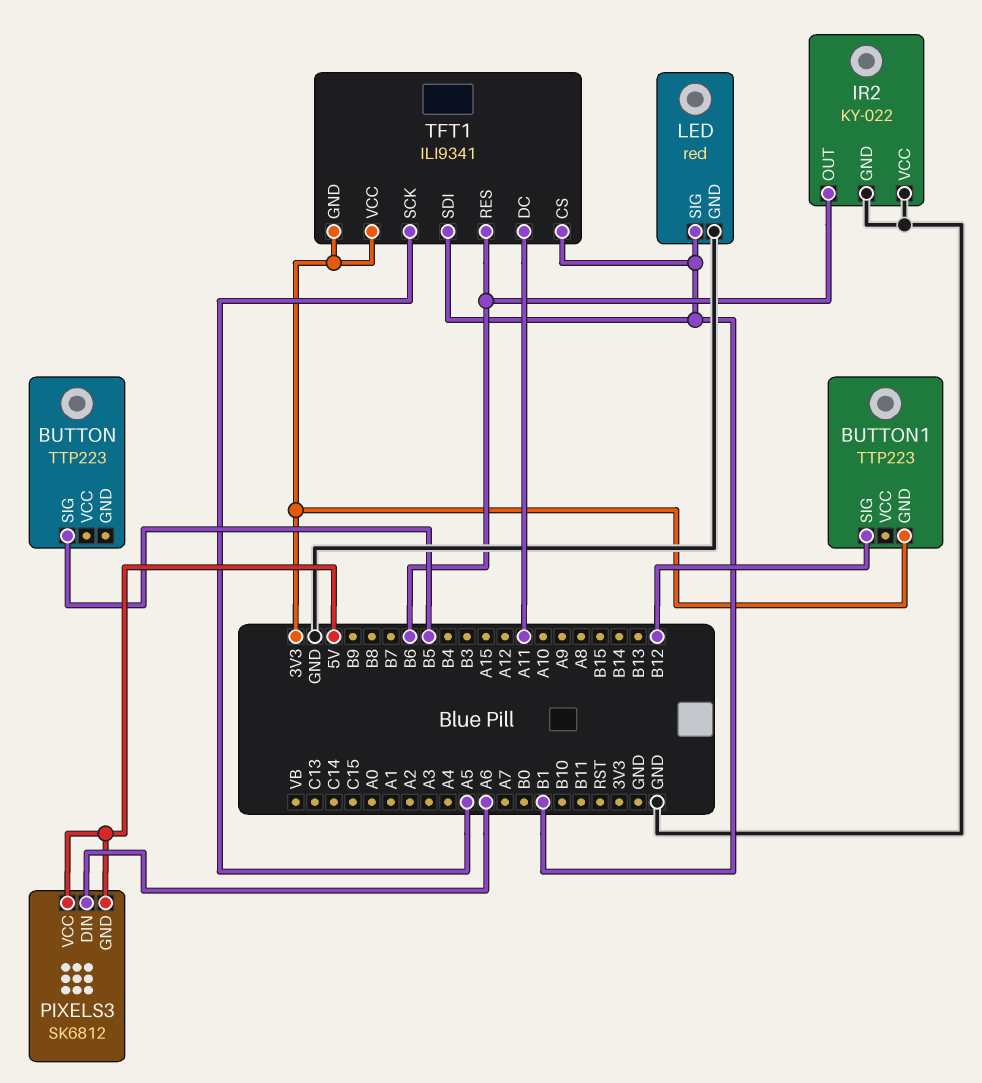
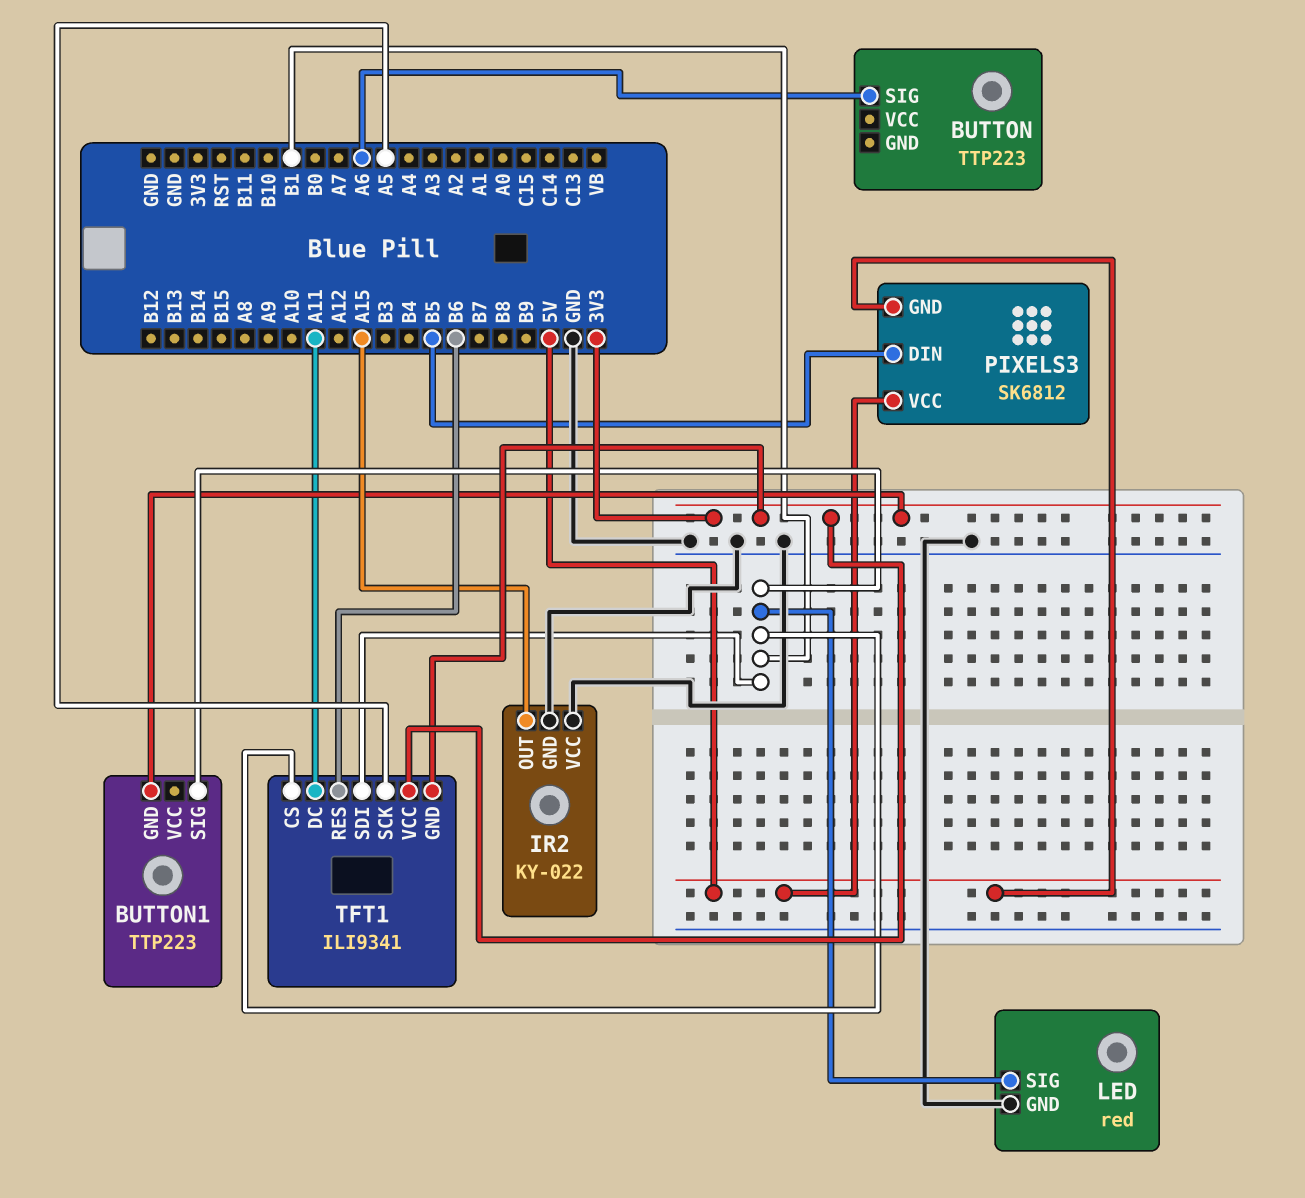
BUTTON pin SIG: B5 -> A6
BUTTON1 pin SIG: B12 -> B1
IR2 pin OUT: B6 -> A15
PIXELS3 pin DIN: A6 -> B5

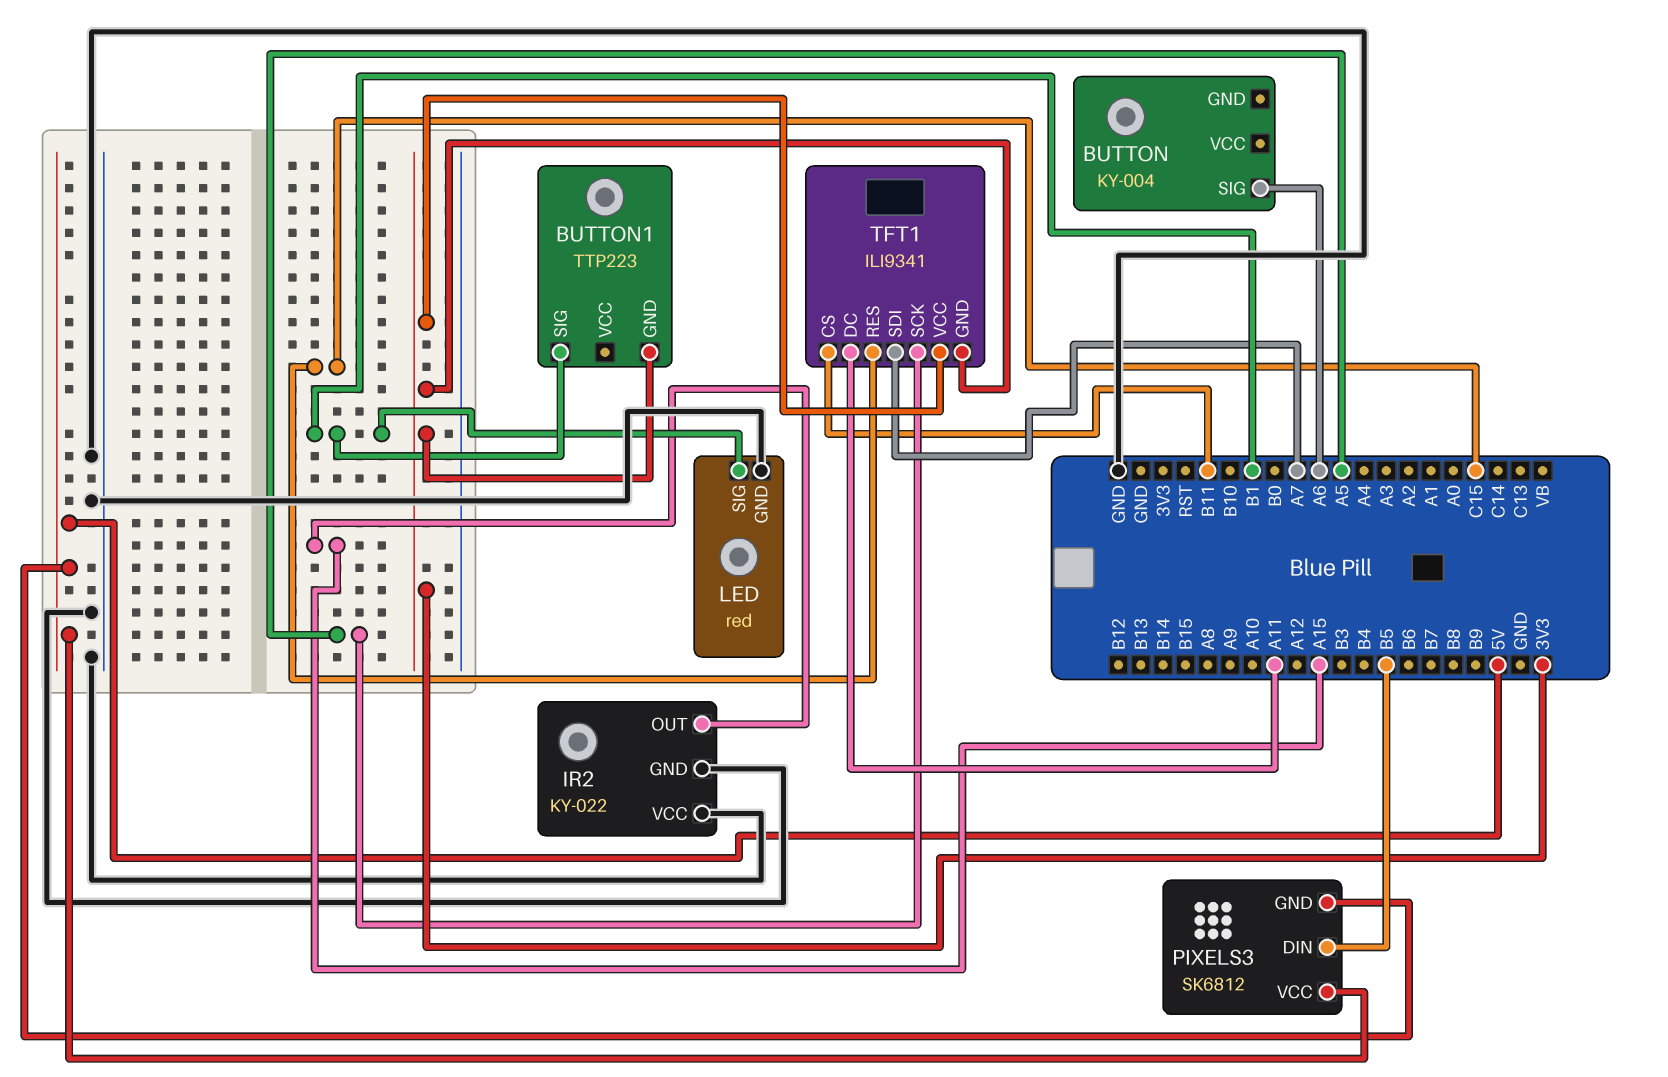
BUTTON: TTP223 -> KY-004
TFT1 pin CS: B1 -> B11
TFT1 pin RES: B6 -> C15
TFT1 pin SDI: B1 -> A7

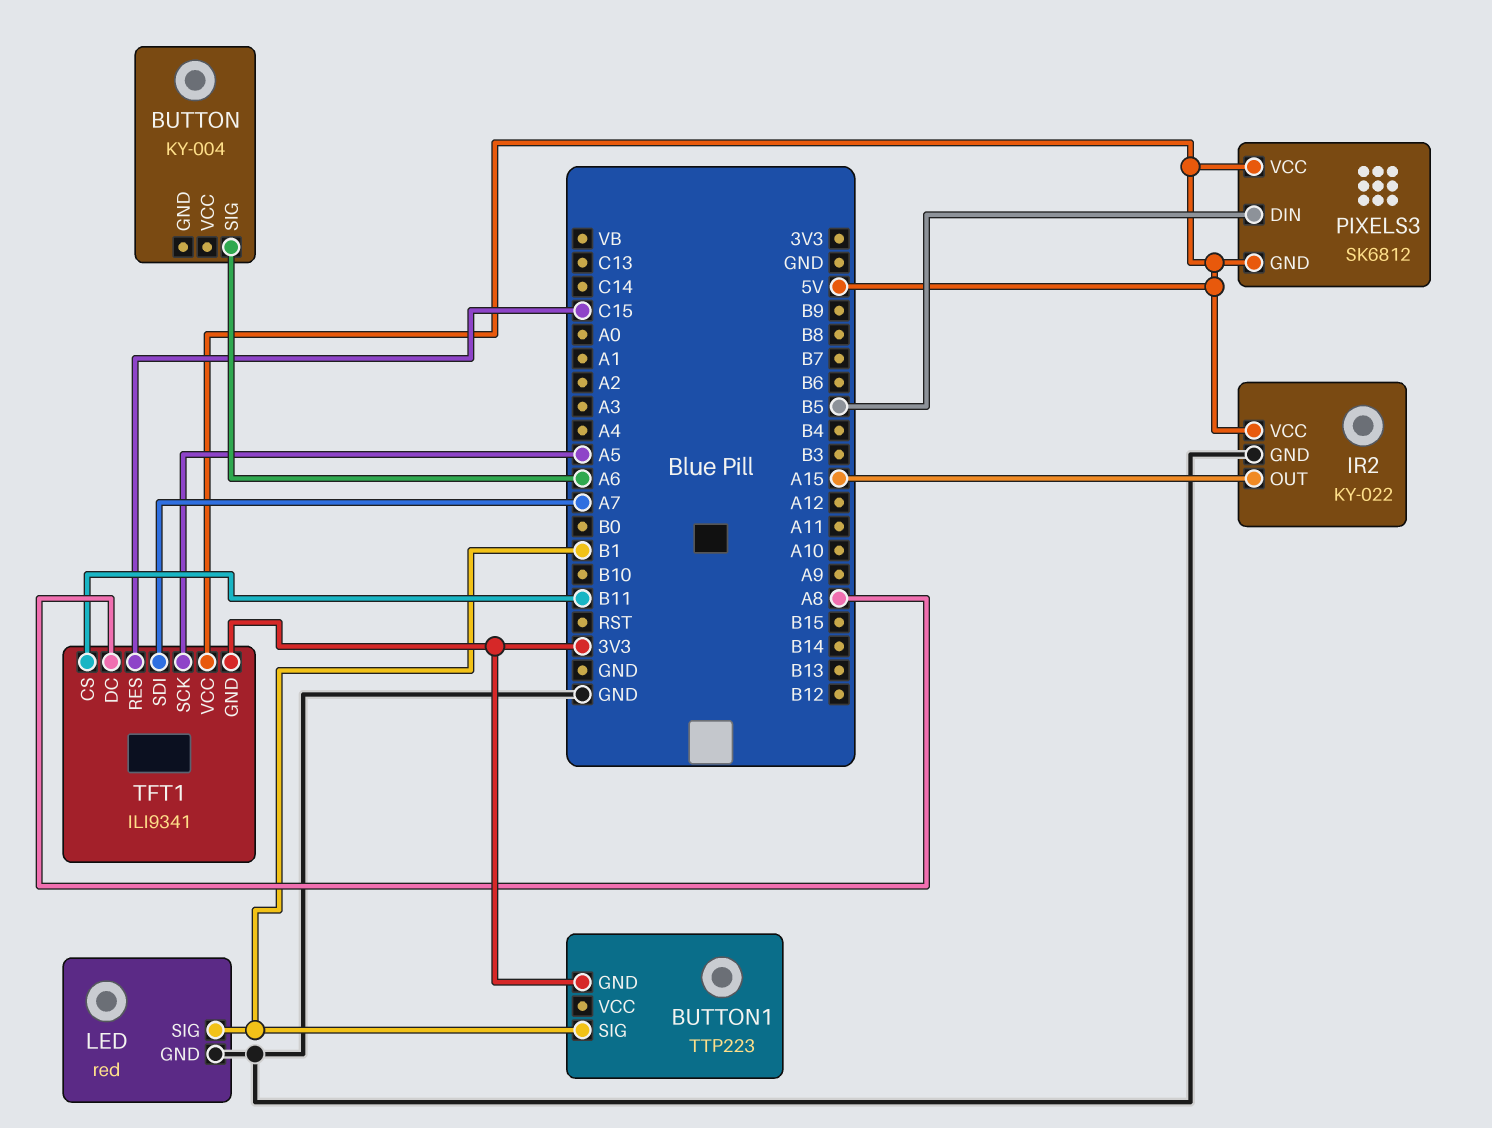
IR2 pin VCC: GND -> 5V
TFT1 pin DC: A11 -> A8
TFT1 pin VCC: 3V3 -> 5V

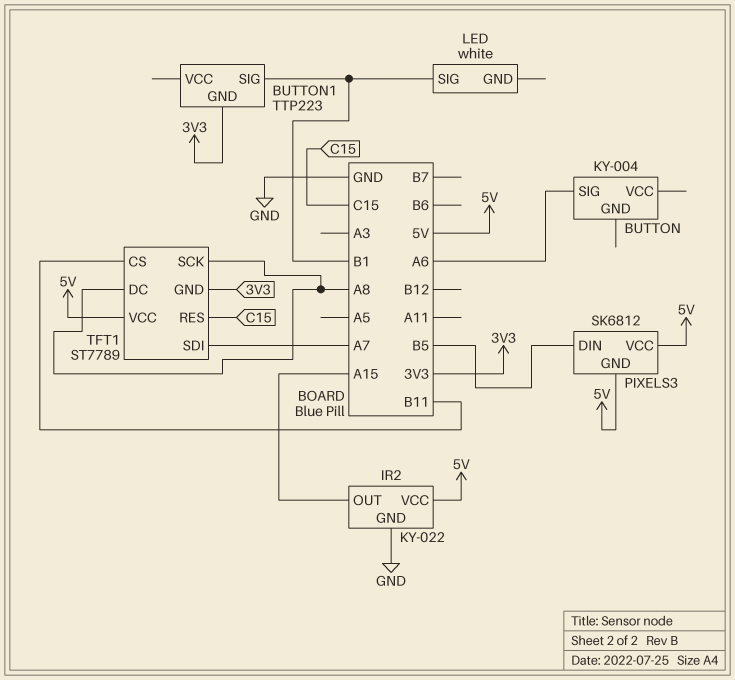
LED: red -> white
LED pin GND: GND -> none
TFT1: ILI9341 -> ST7789
TFT1 pin SCK: A5 -> A8

